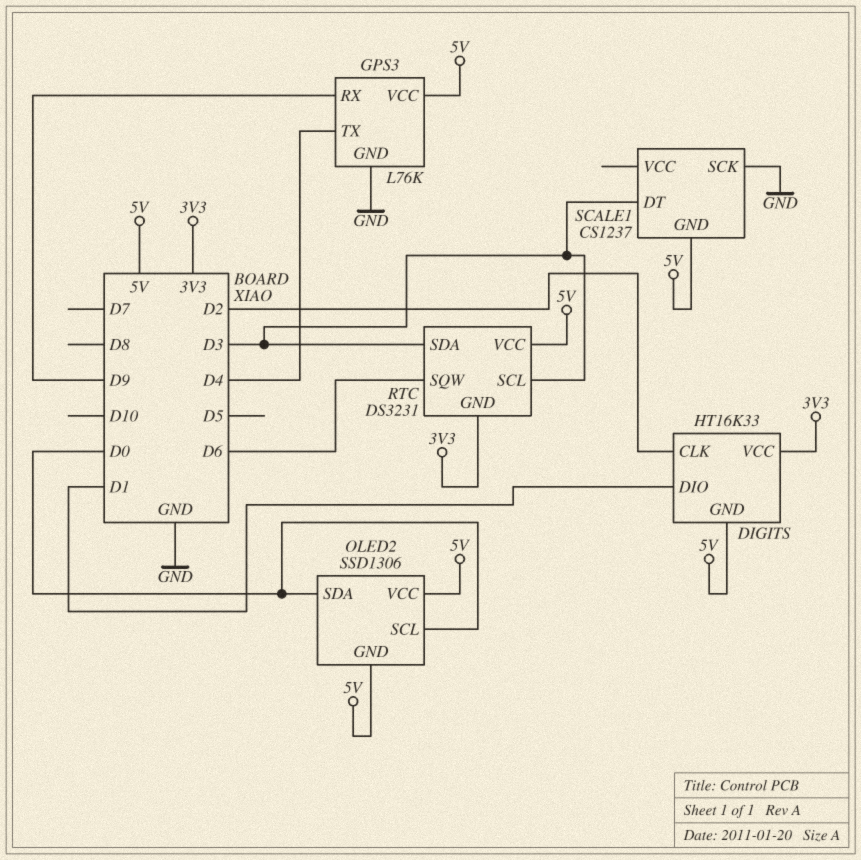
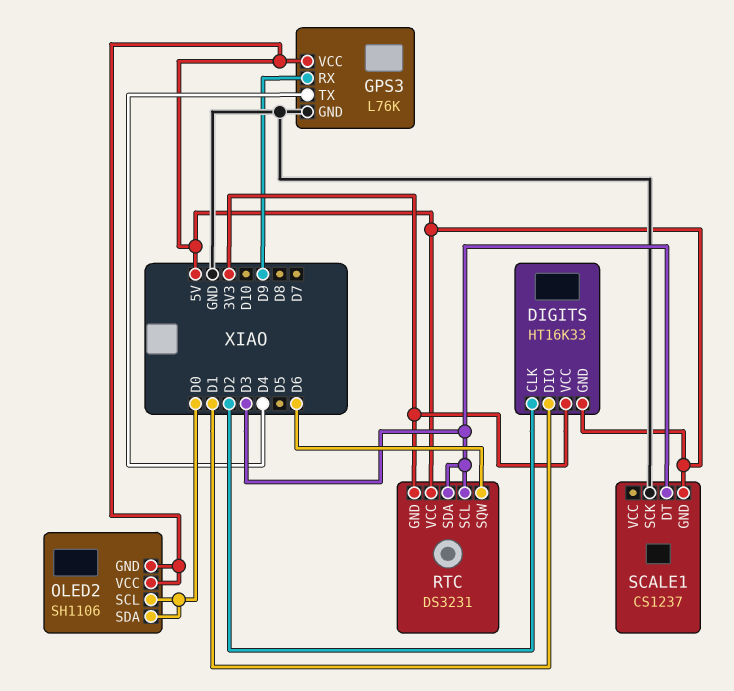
OLED2: SSD1306 -> SH1106

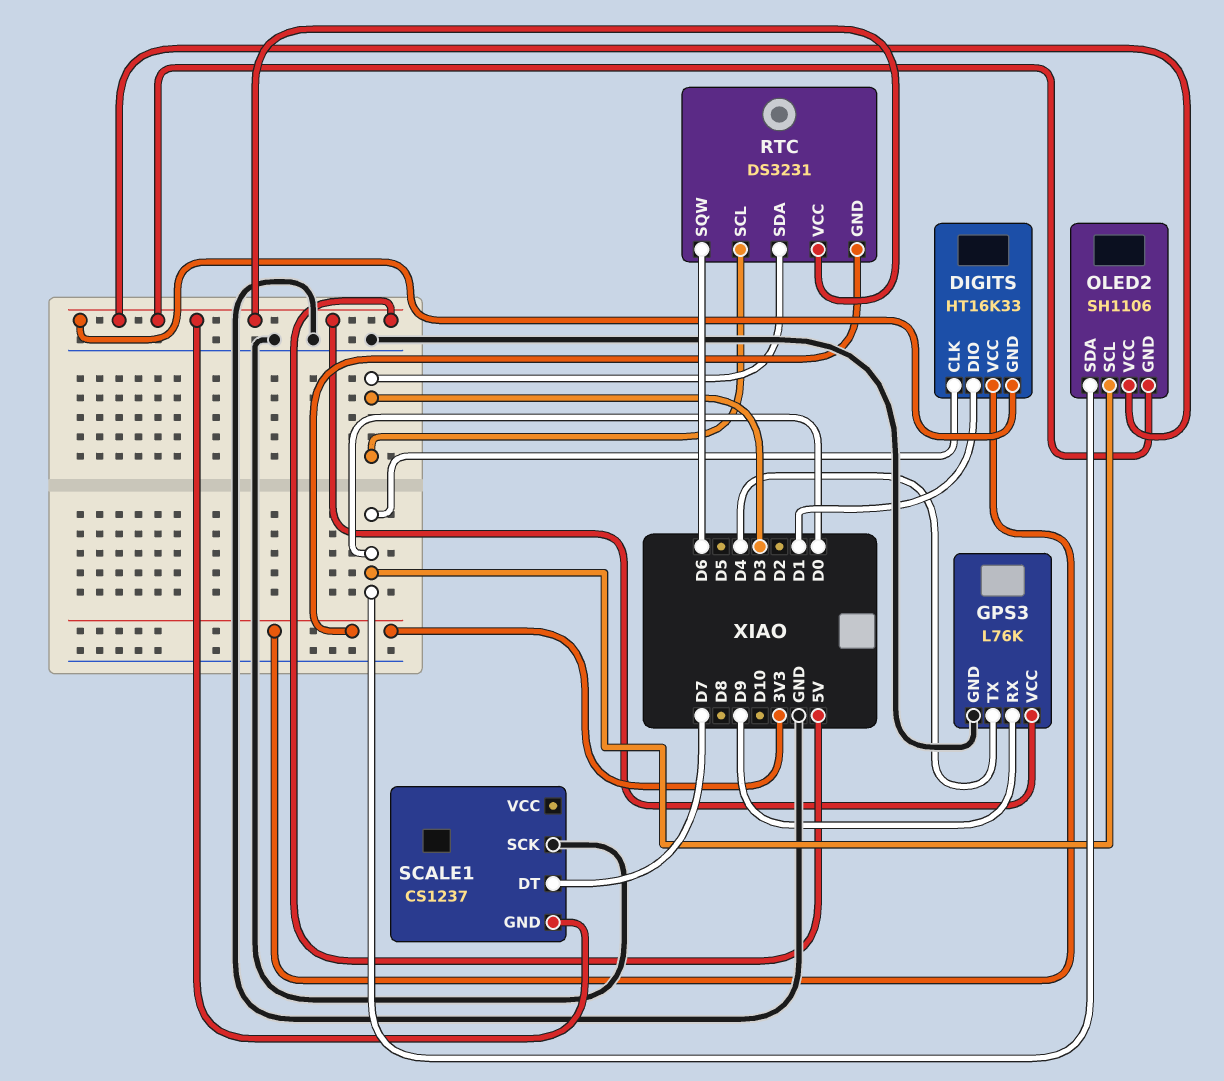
DIGITS pin CLK: D2 -> D0
SCALE1 pin DT: D3 -> D7

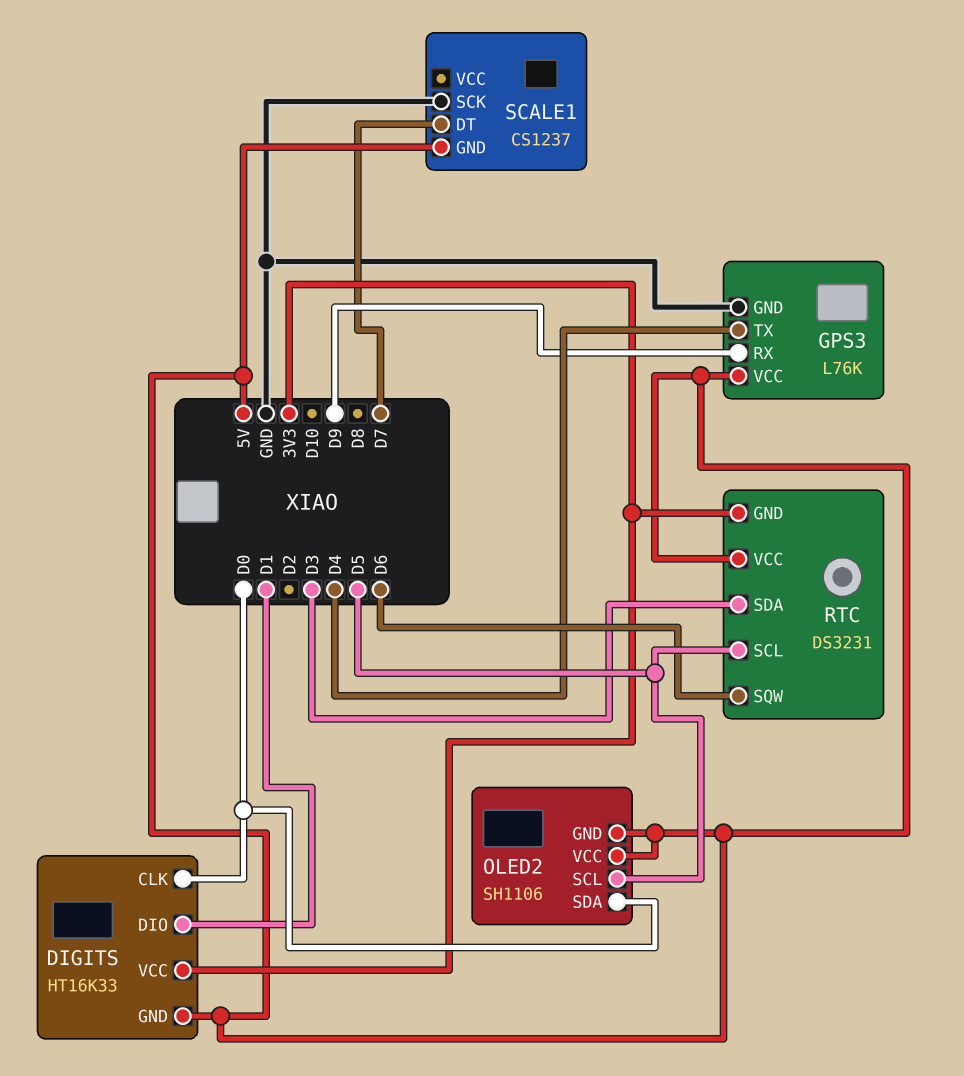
OLED2 pin SCL: D0 -> D5
RTC pin SCL: D3 -> D5

